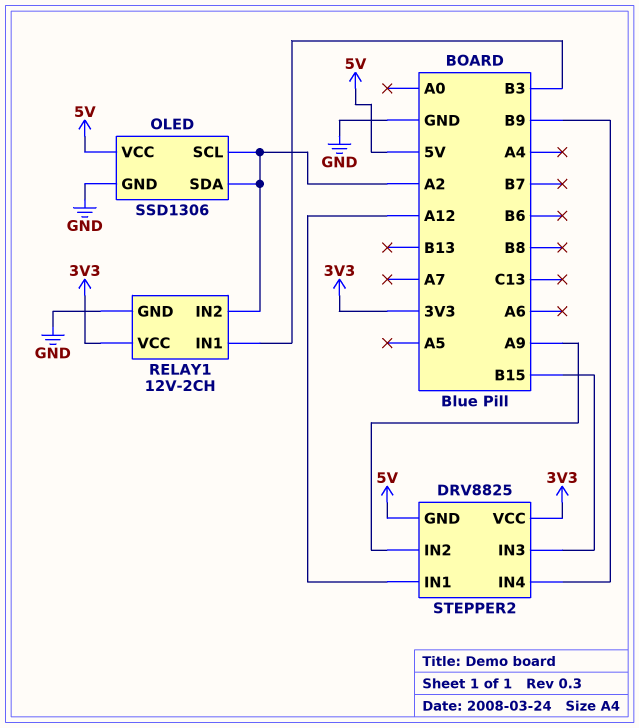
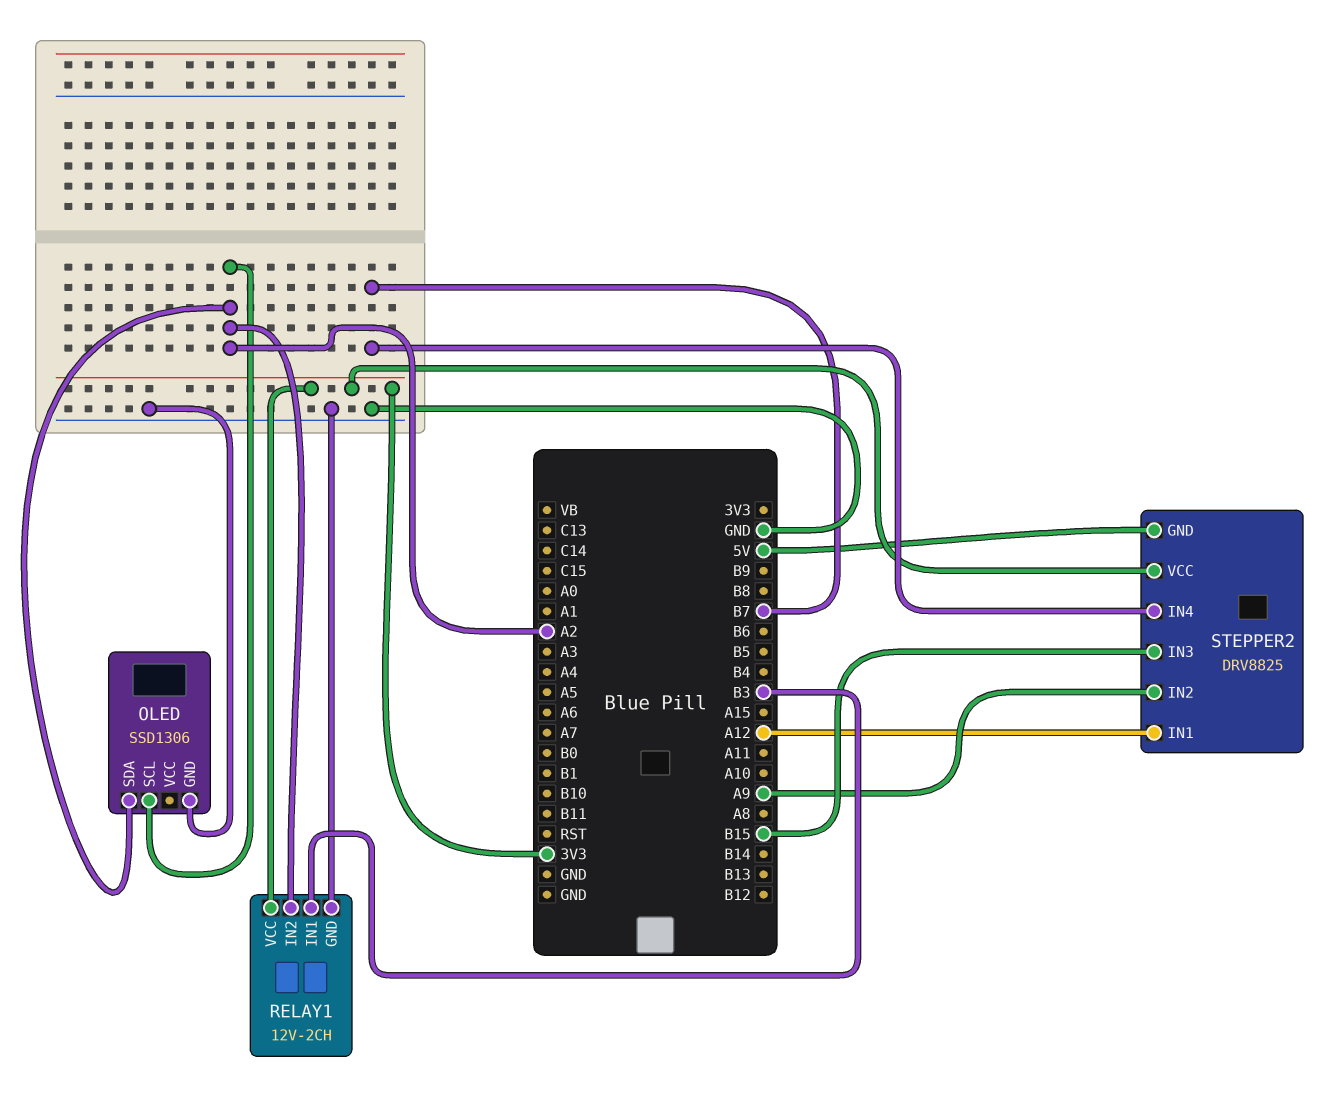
OLED pin VCC: 5V -> none
STEPPER2 pin IN4: B9 -> B7

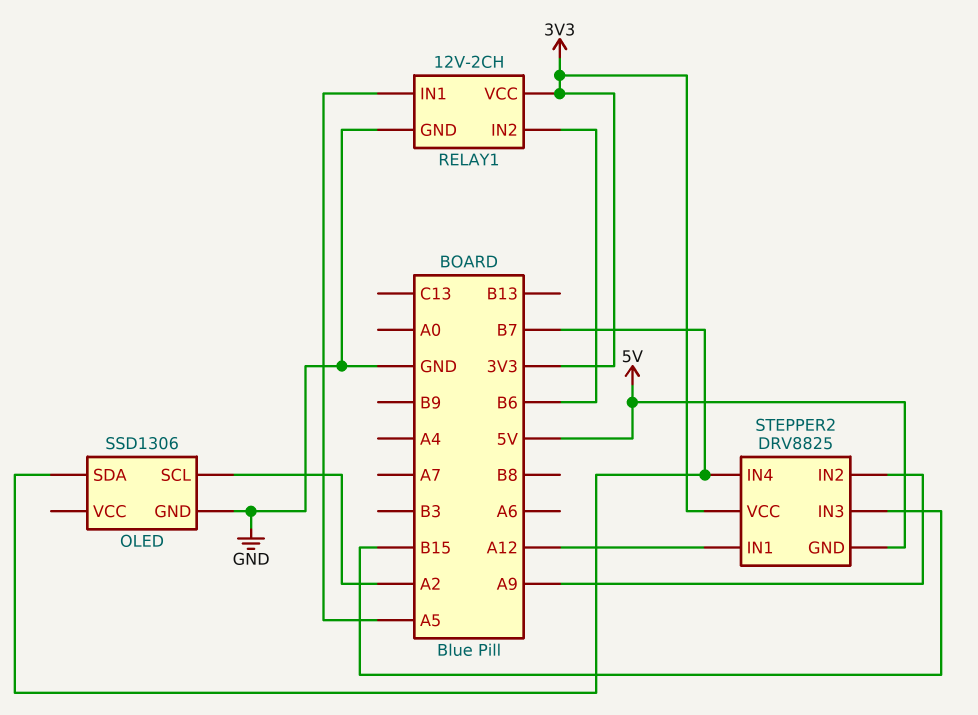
OLED pin SDA: A2 -> B7
RELAY1 pin IN1: B3 -> A5
RELAY1 pin IN2: A2 -> B6

